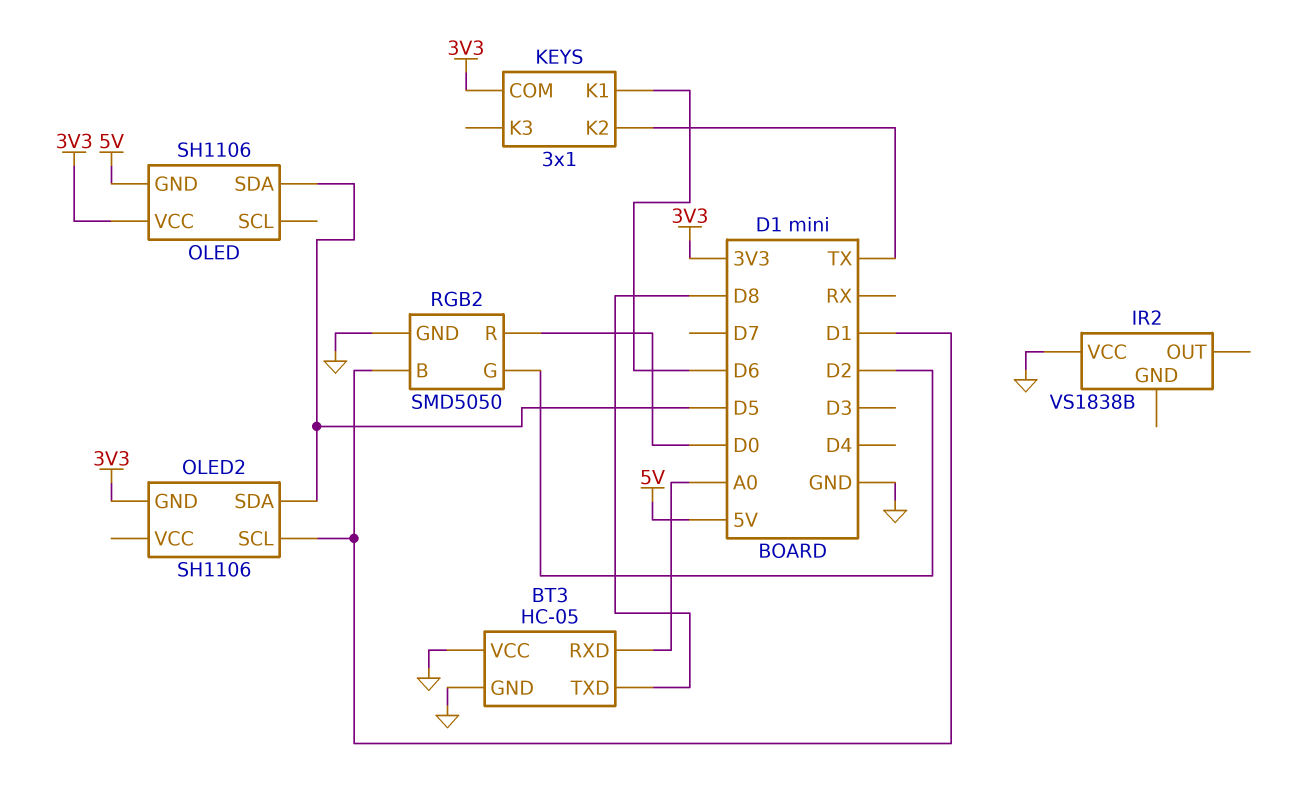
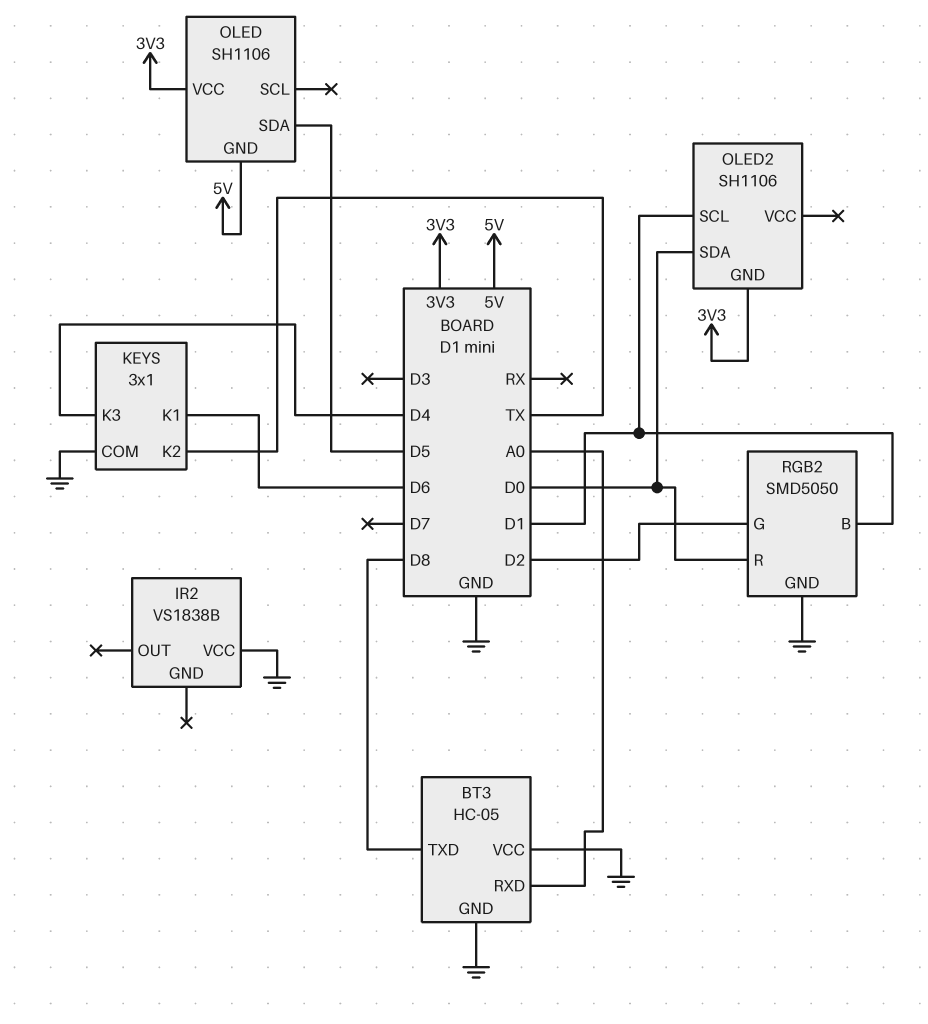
KEYS pin COM: 3V3 -> GND
KEYS pin K3: none -> D4
OLED2 pin SDA: D5 -> D0

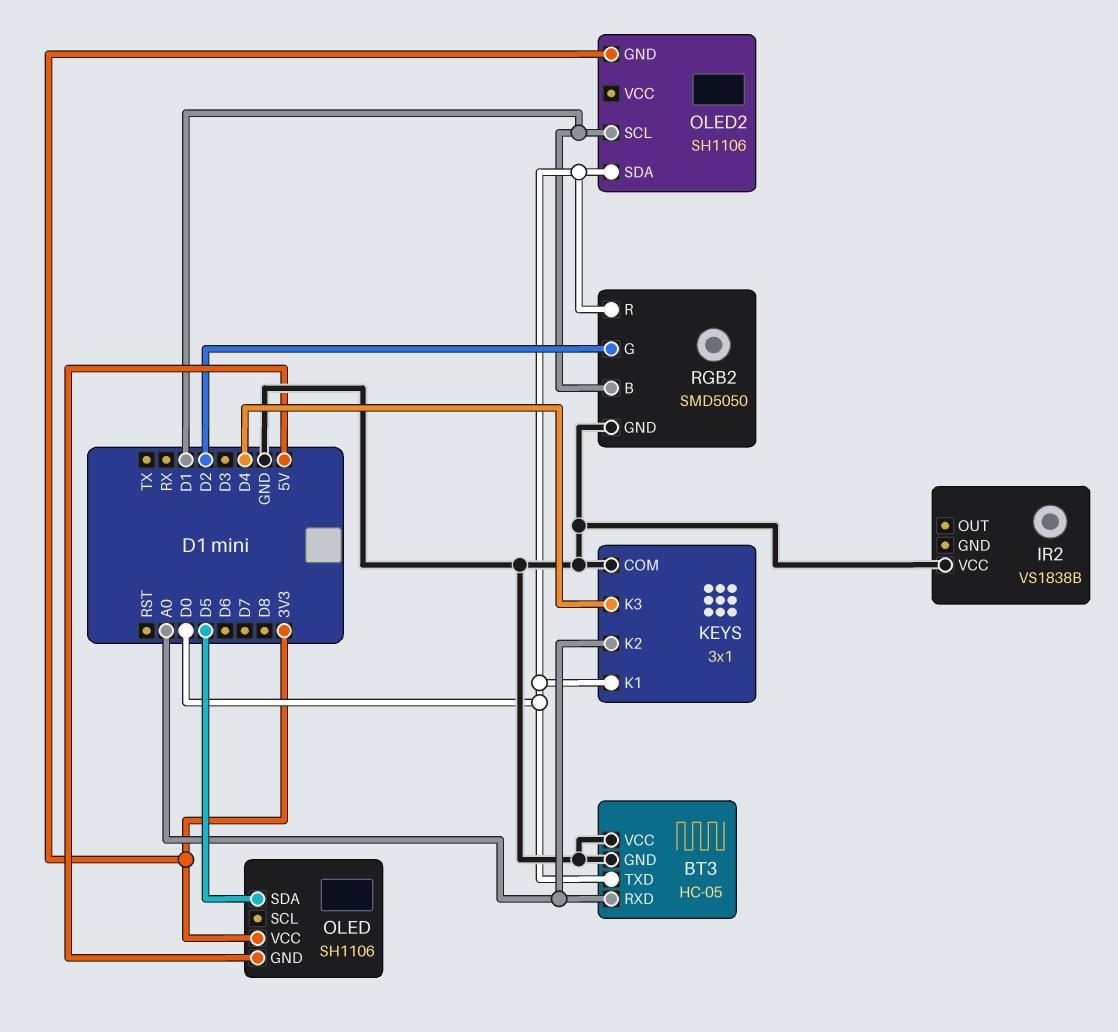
BT3 pin TXD: D8 -> D0
KEYS pin K1: D6 -> D0
KEYS pin K2: TX -> A0

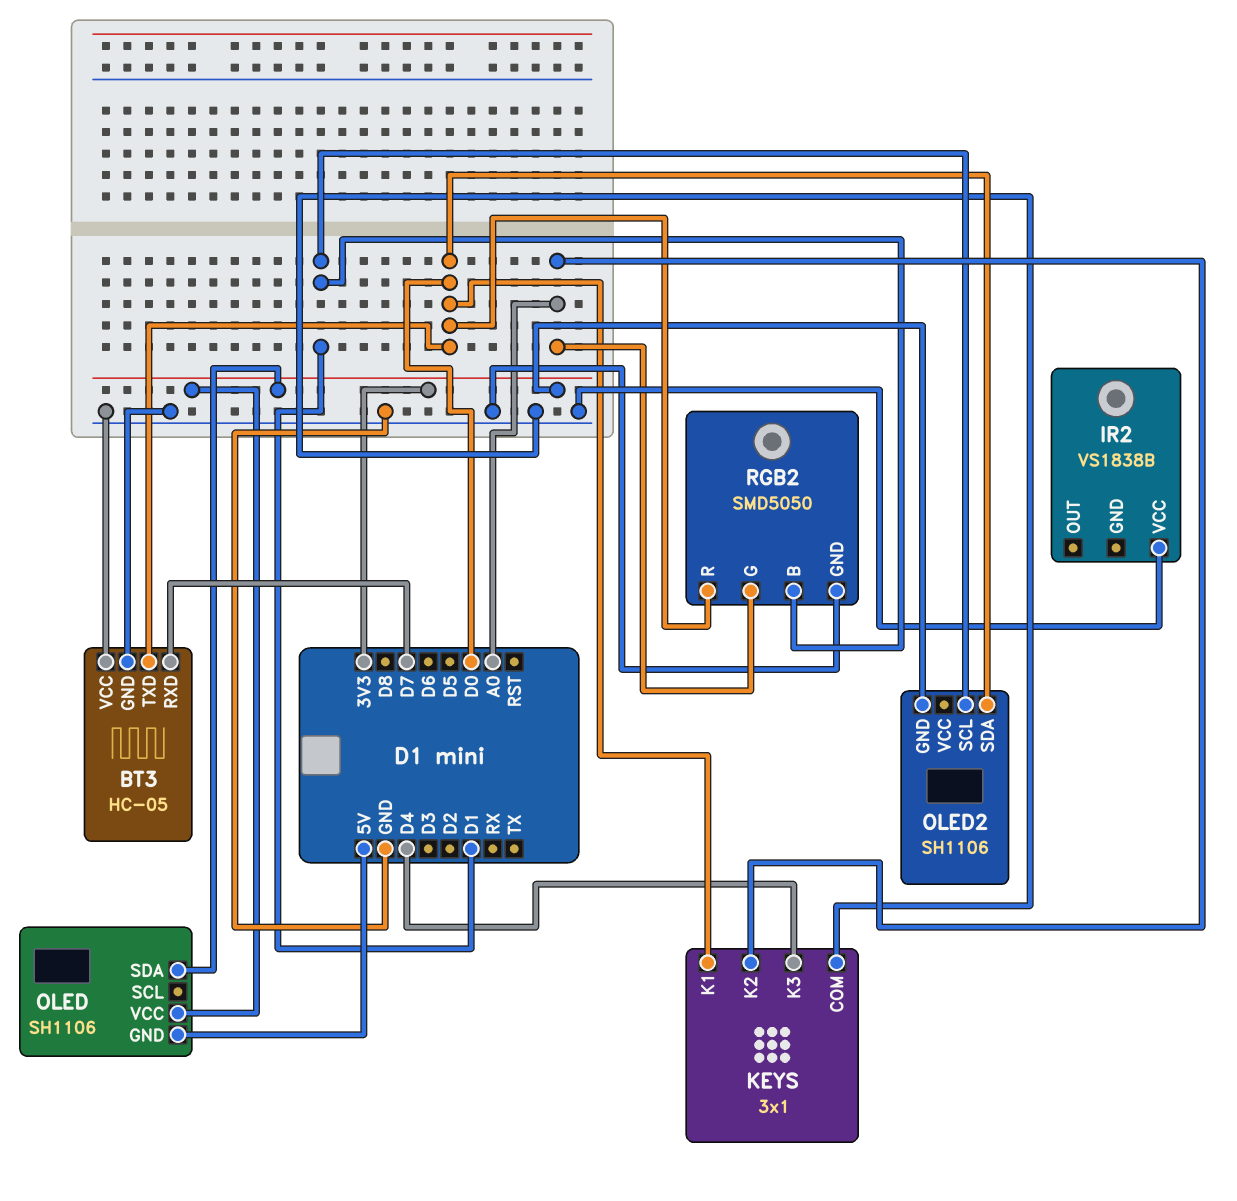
BT3 pin RXD: A0 -> D7
OLED pin SDA: D5 -> 3V3
RGB2 pin G: D2 -> A0

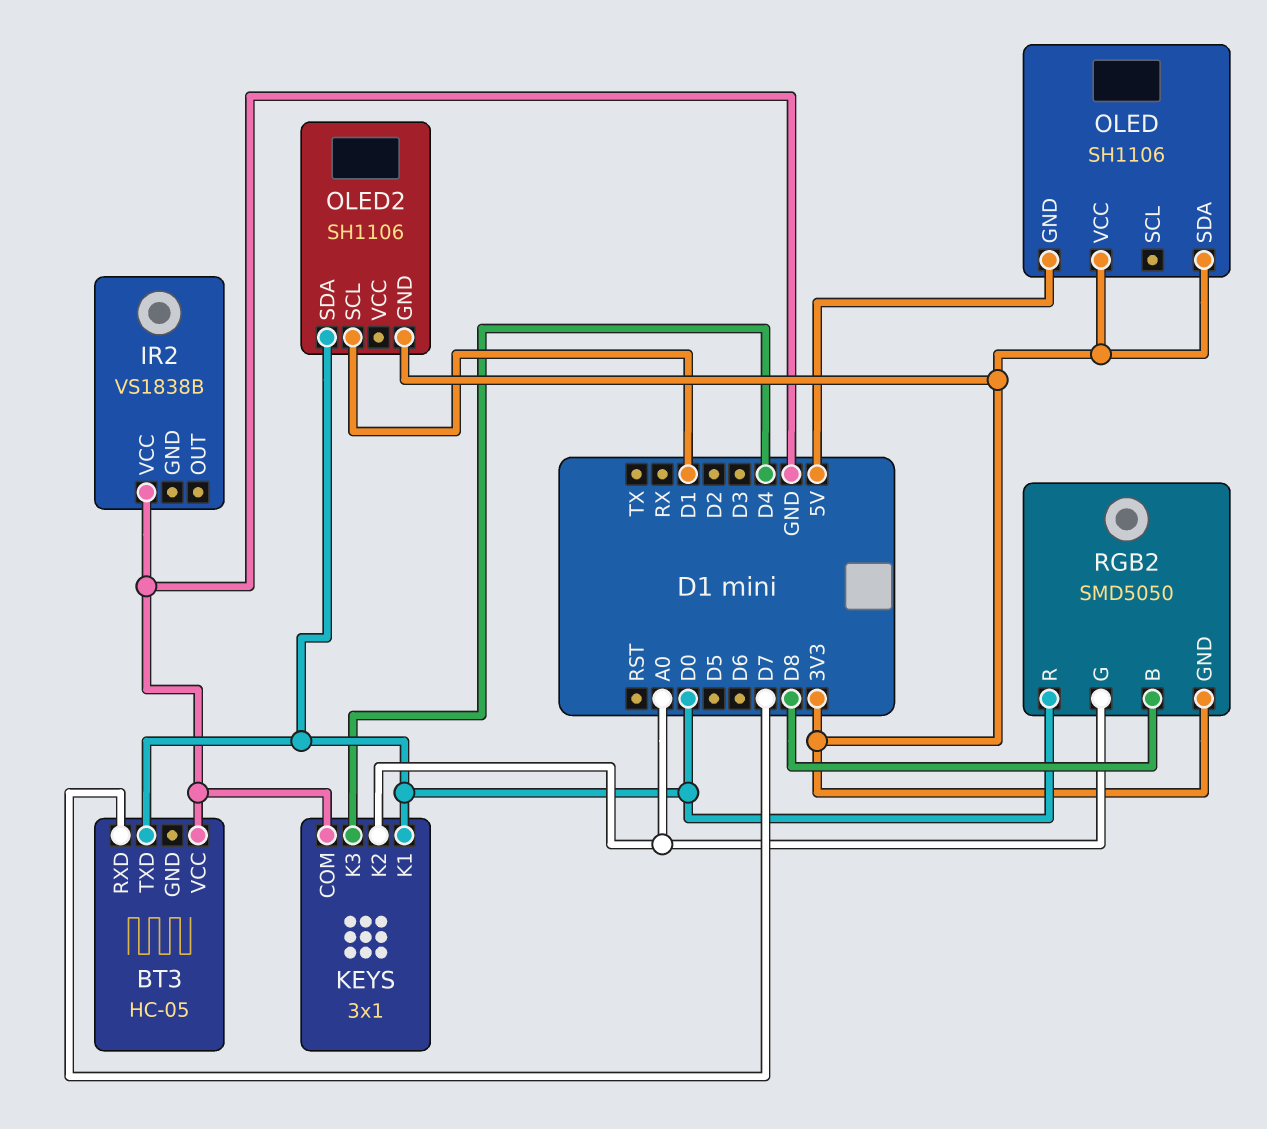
BT3 pin GND: GND -> none
RGB2 pin B: D1 -> D8
RGB2 pin GND: GND -> 3V3

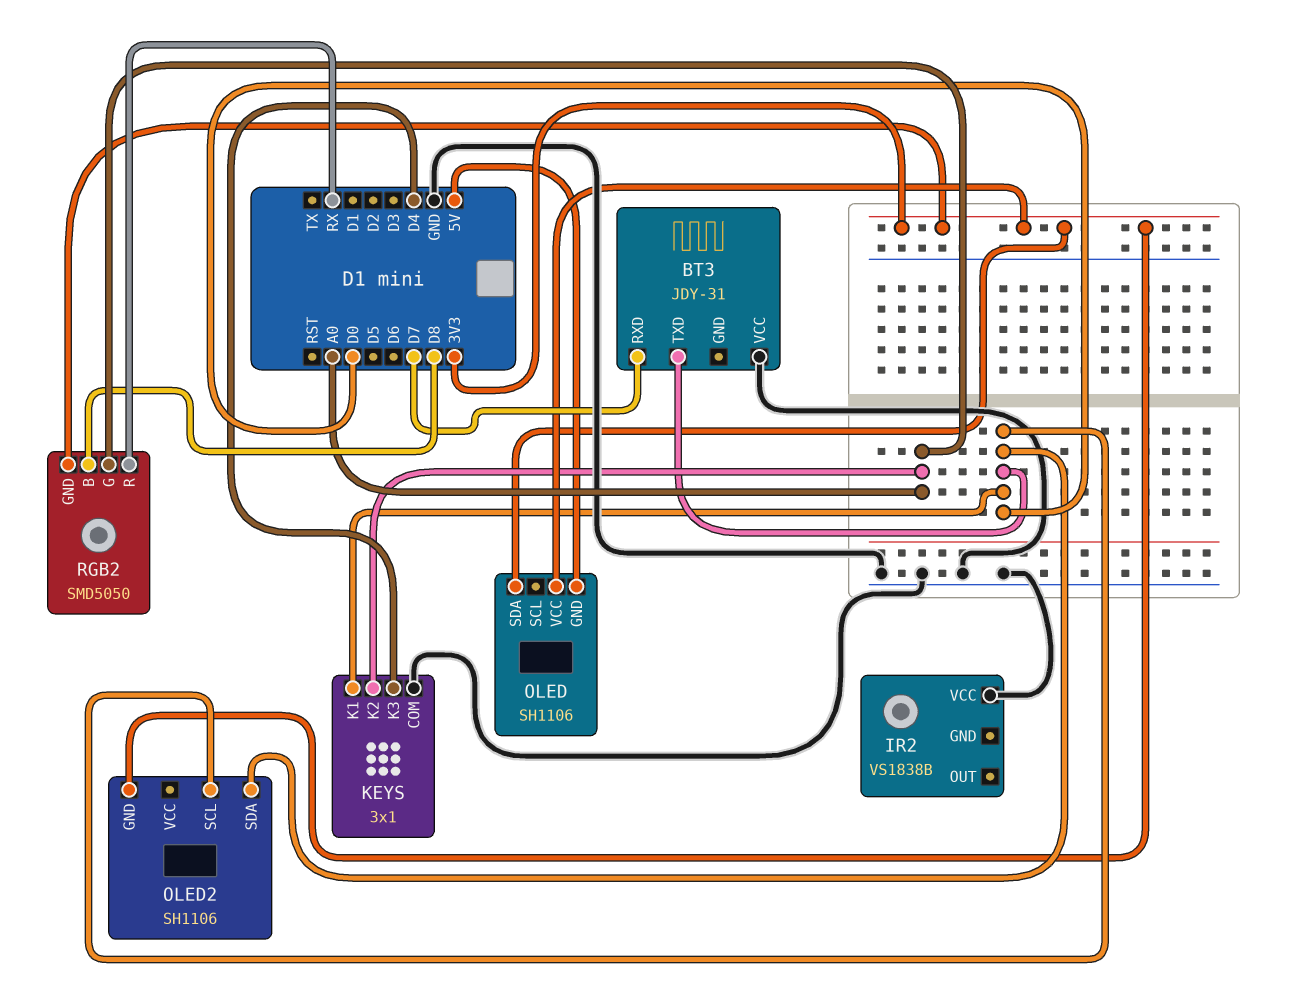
BT3: HC-05 -> JDY-31
OLED2 pin SCL: D1 -> D0
RGB2 pin R: D0 -> RX

